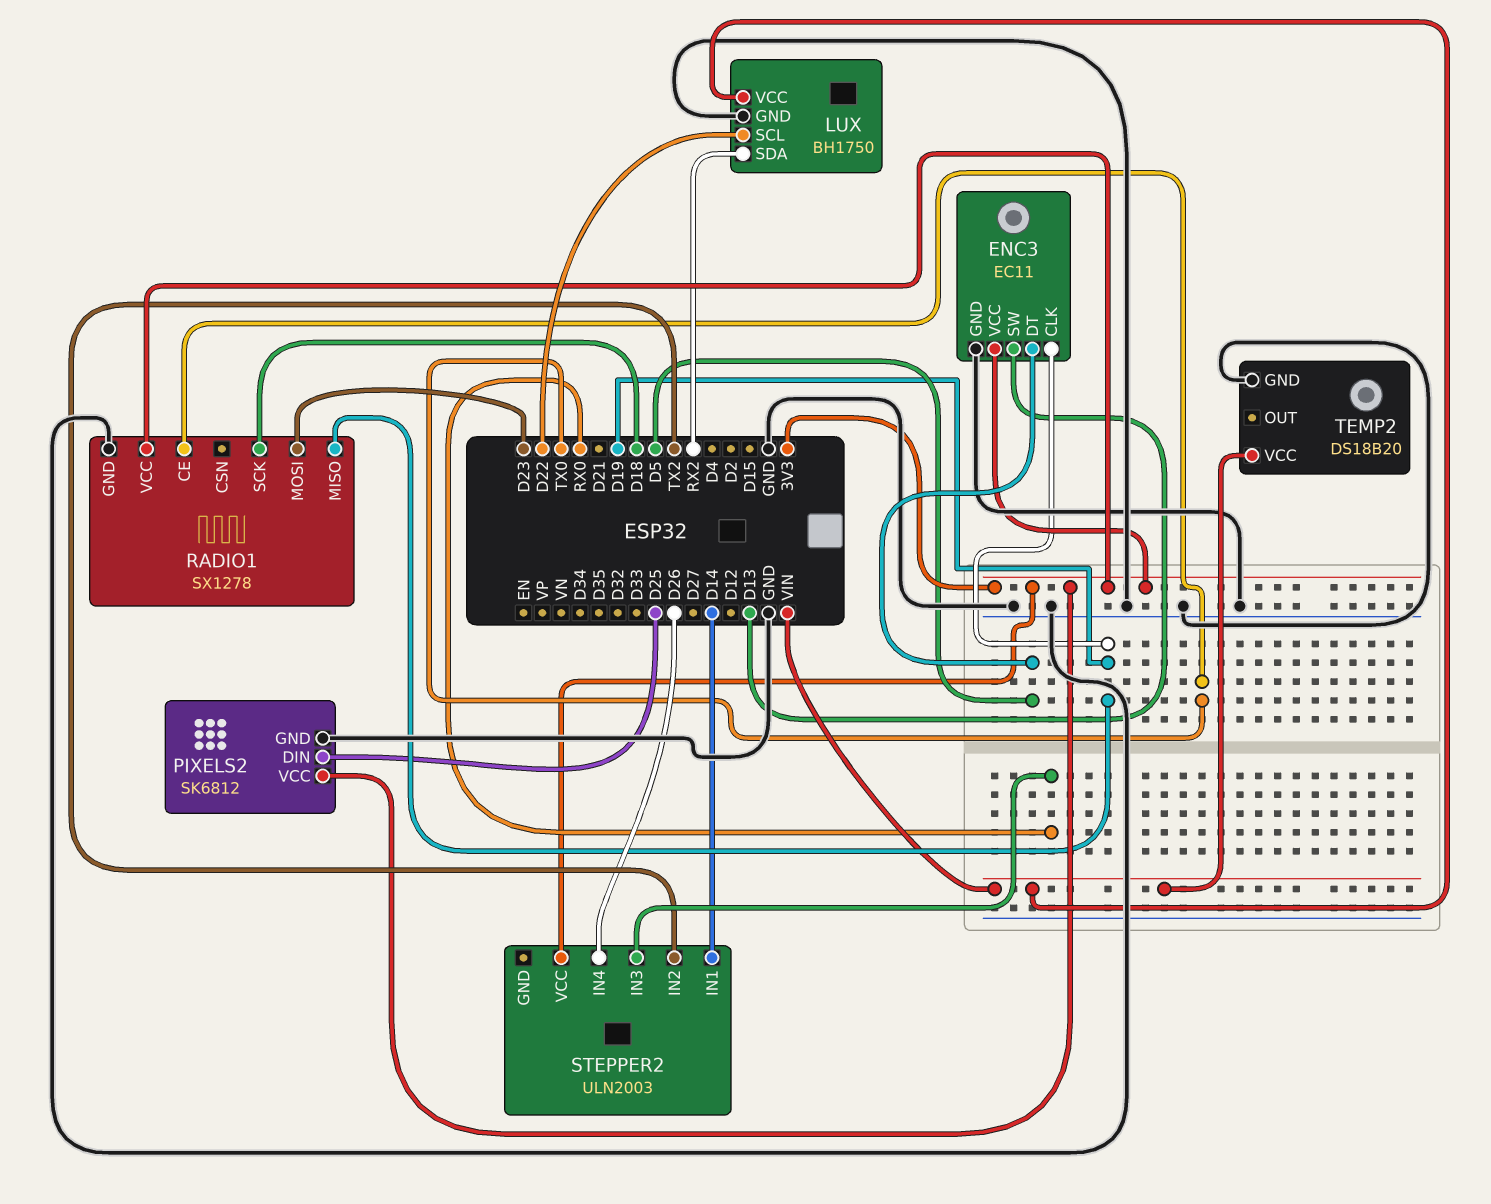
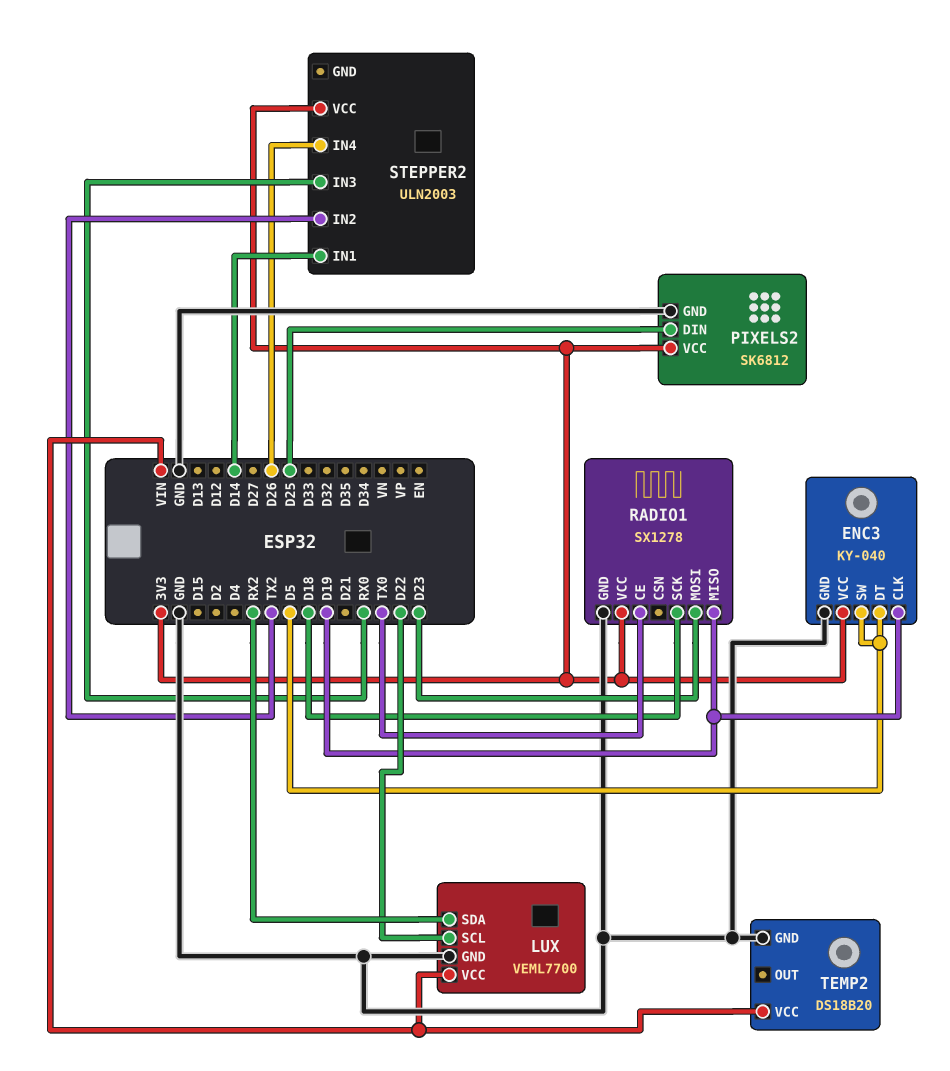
ENC3: EC11 -> KY-040
ENC3 pin SW: D13 -> D5
LUX: BH1750 -> VEML7700

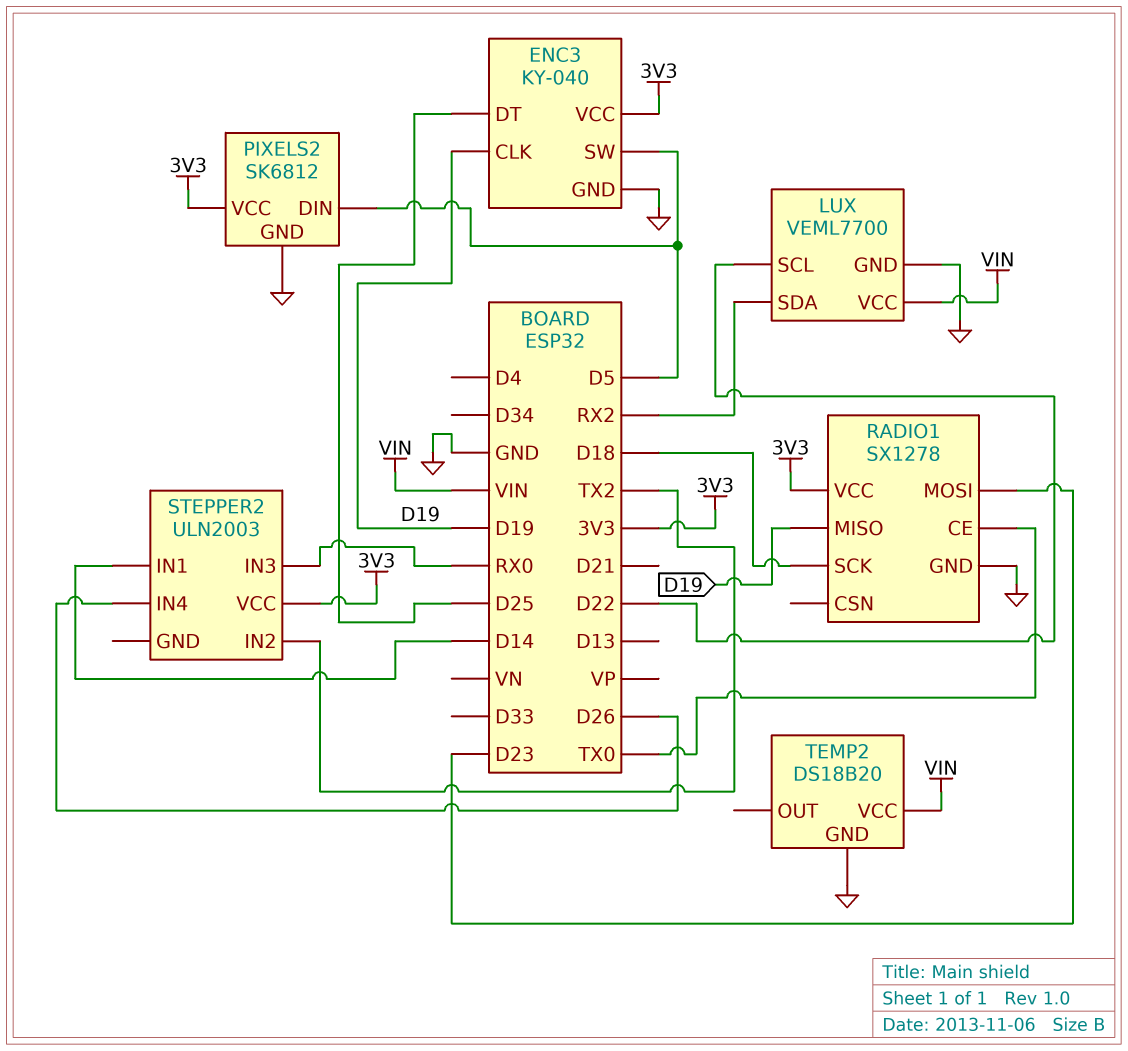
ENC3 pin DT: D5 -> D25
PIXELS2 pin DIN: D25 -> D5

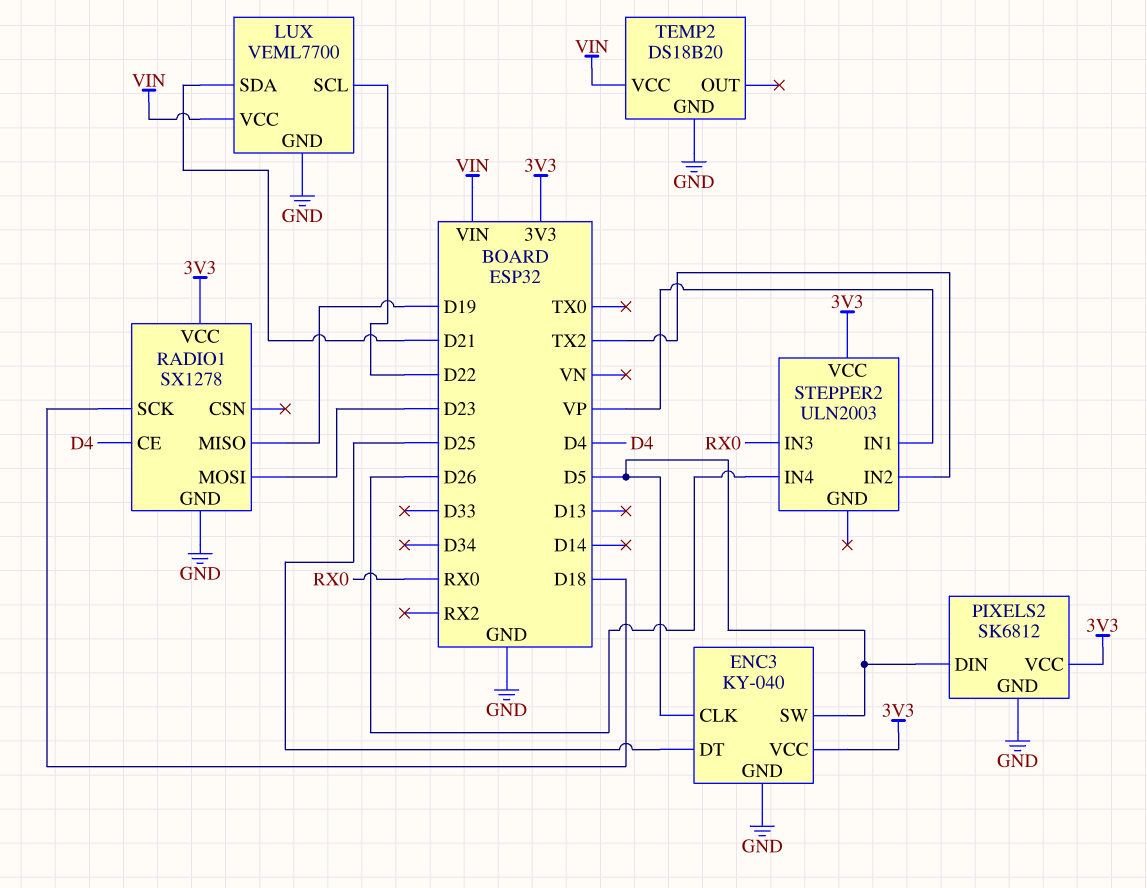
ENC3 pin CLK: D19 -> D5
LUX pin SDA: RX2 -> D21
RADIO1 pin CE: TX0 -> D4
STEPPER2 pin IN1: D14 -> VP

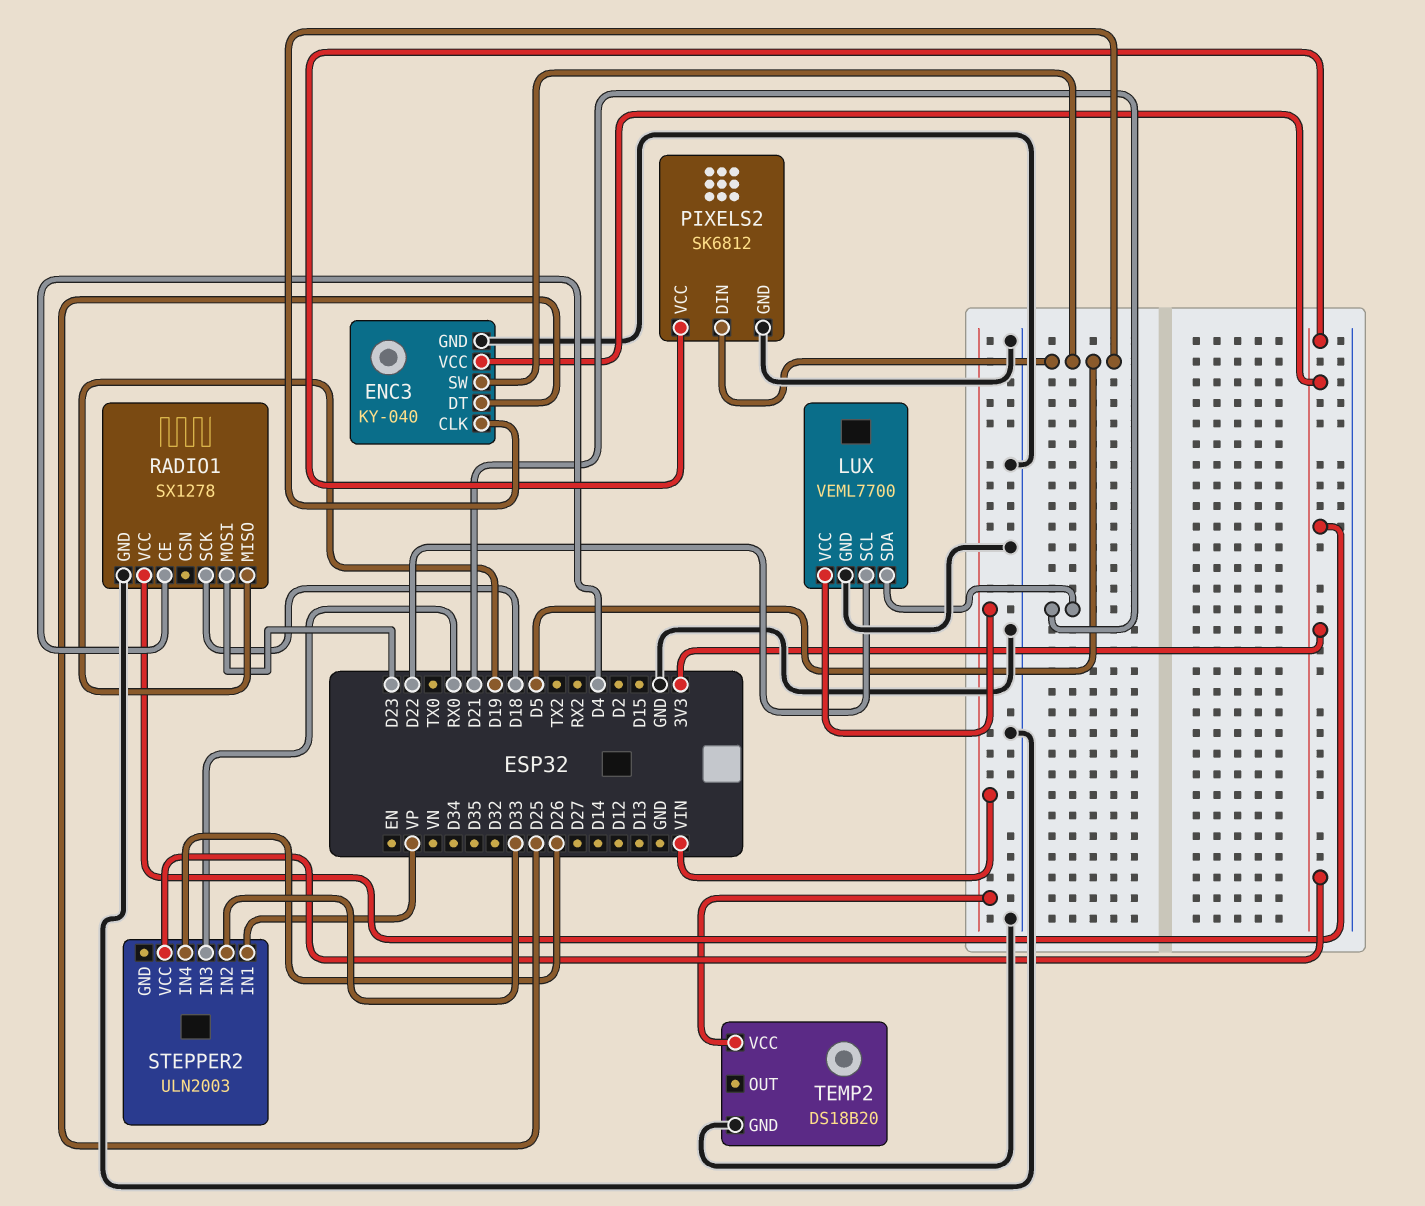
STEPPER2 pin IN2: TX2 -> D33

